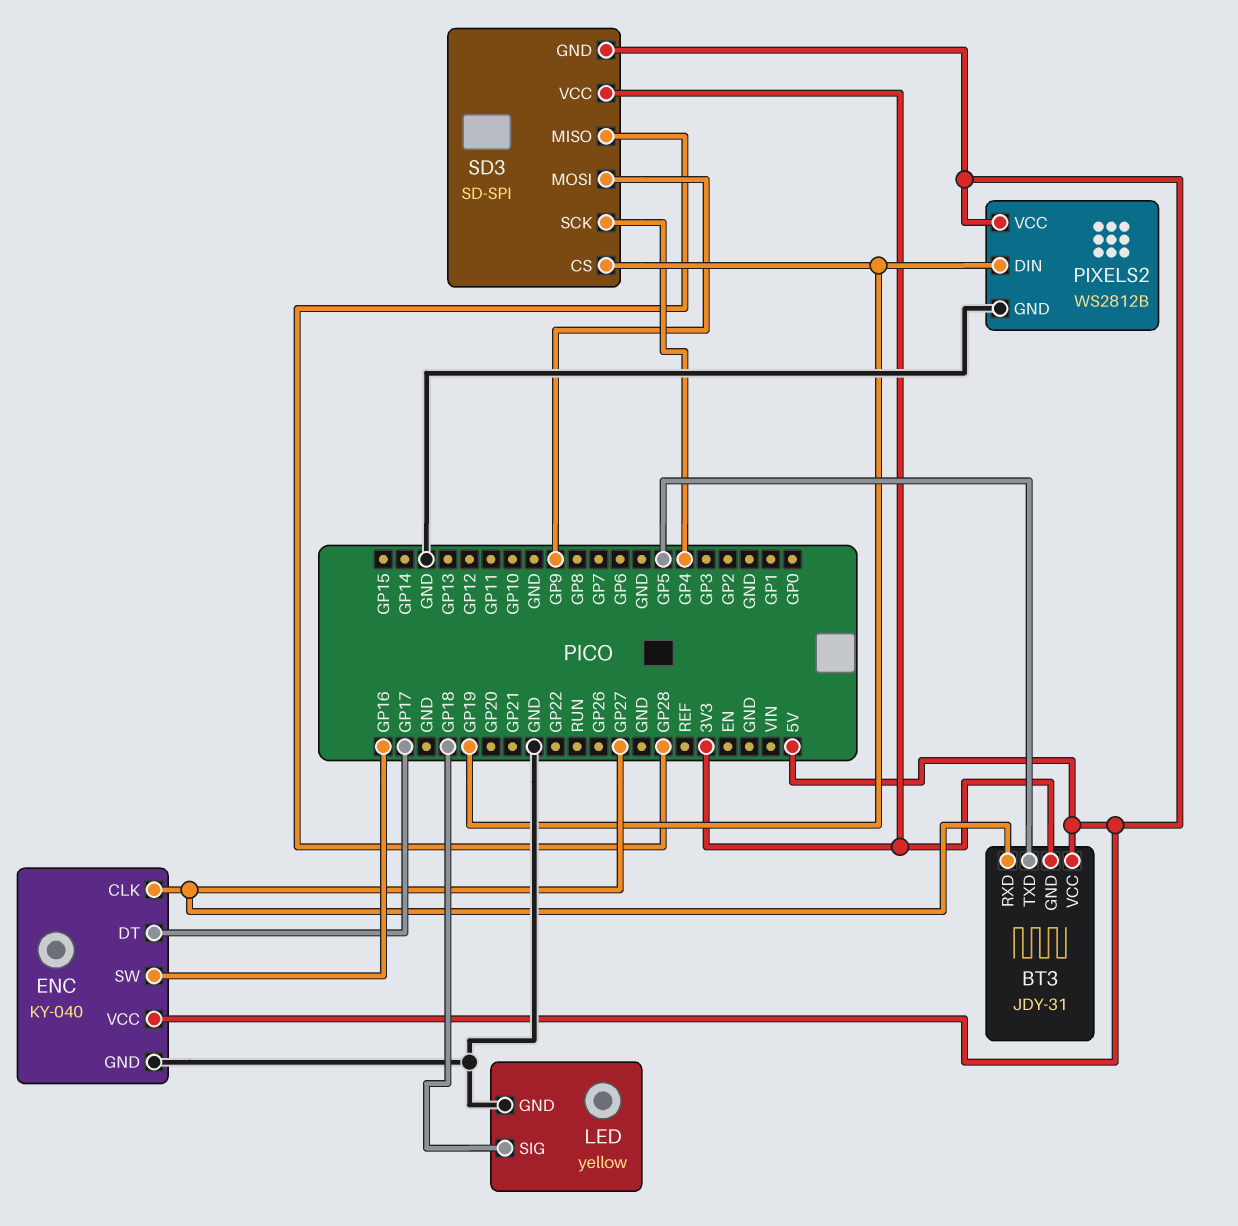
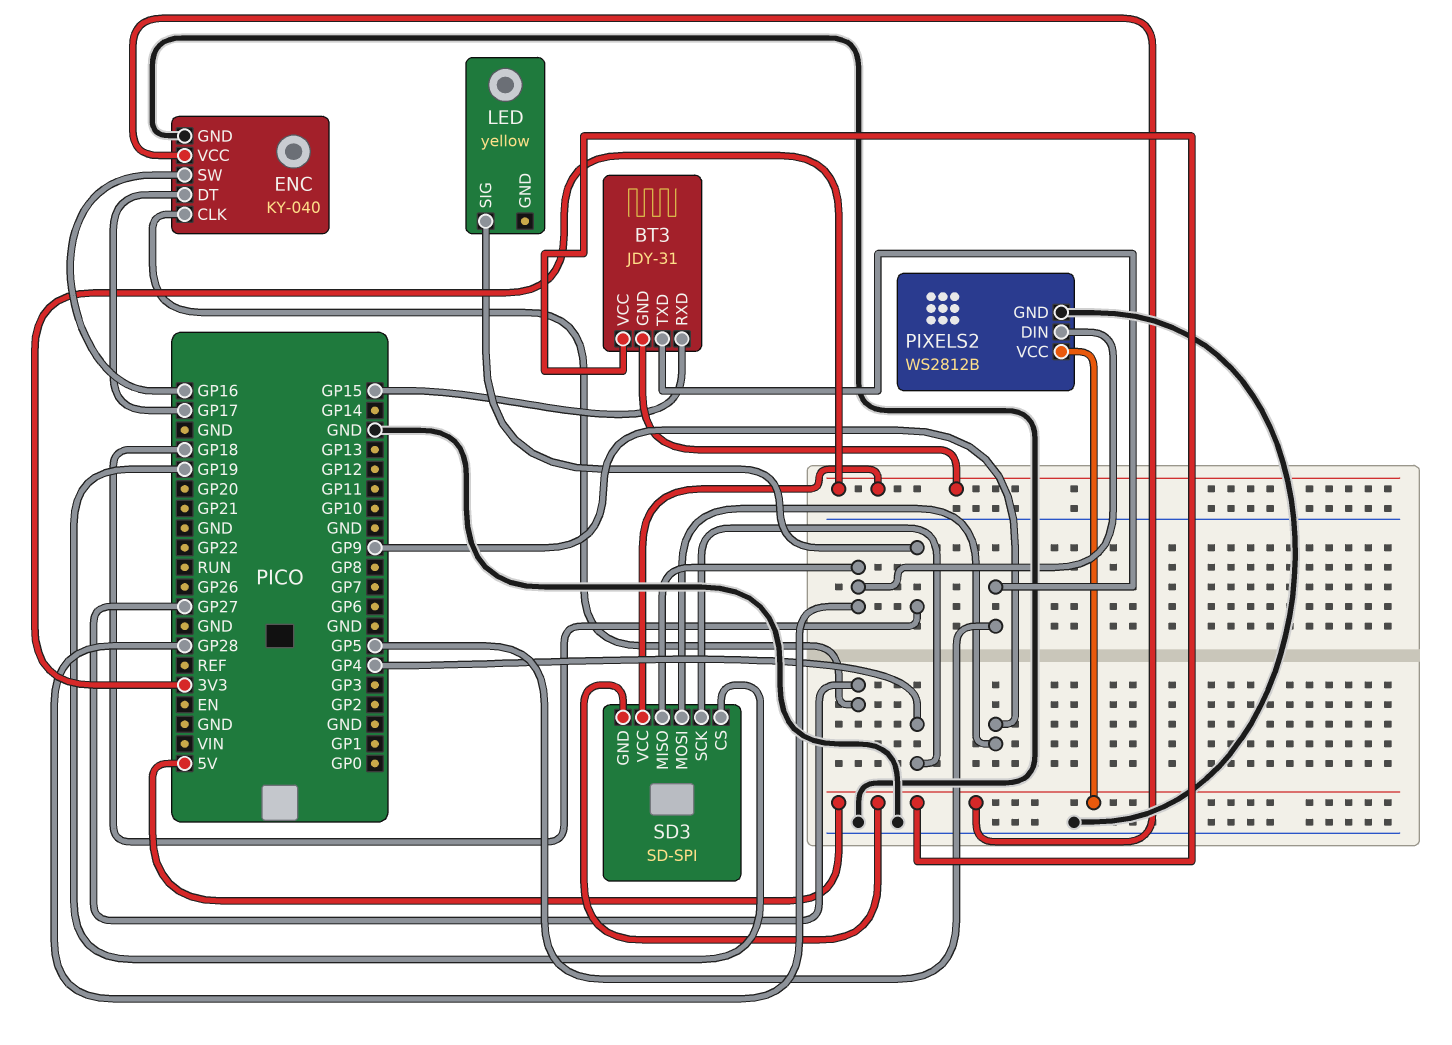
BT3 pin RXD: GP27 -> GP15
LED pin GND: GND -> none
PIXELS2 pin DIN: GP19 -> GP28

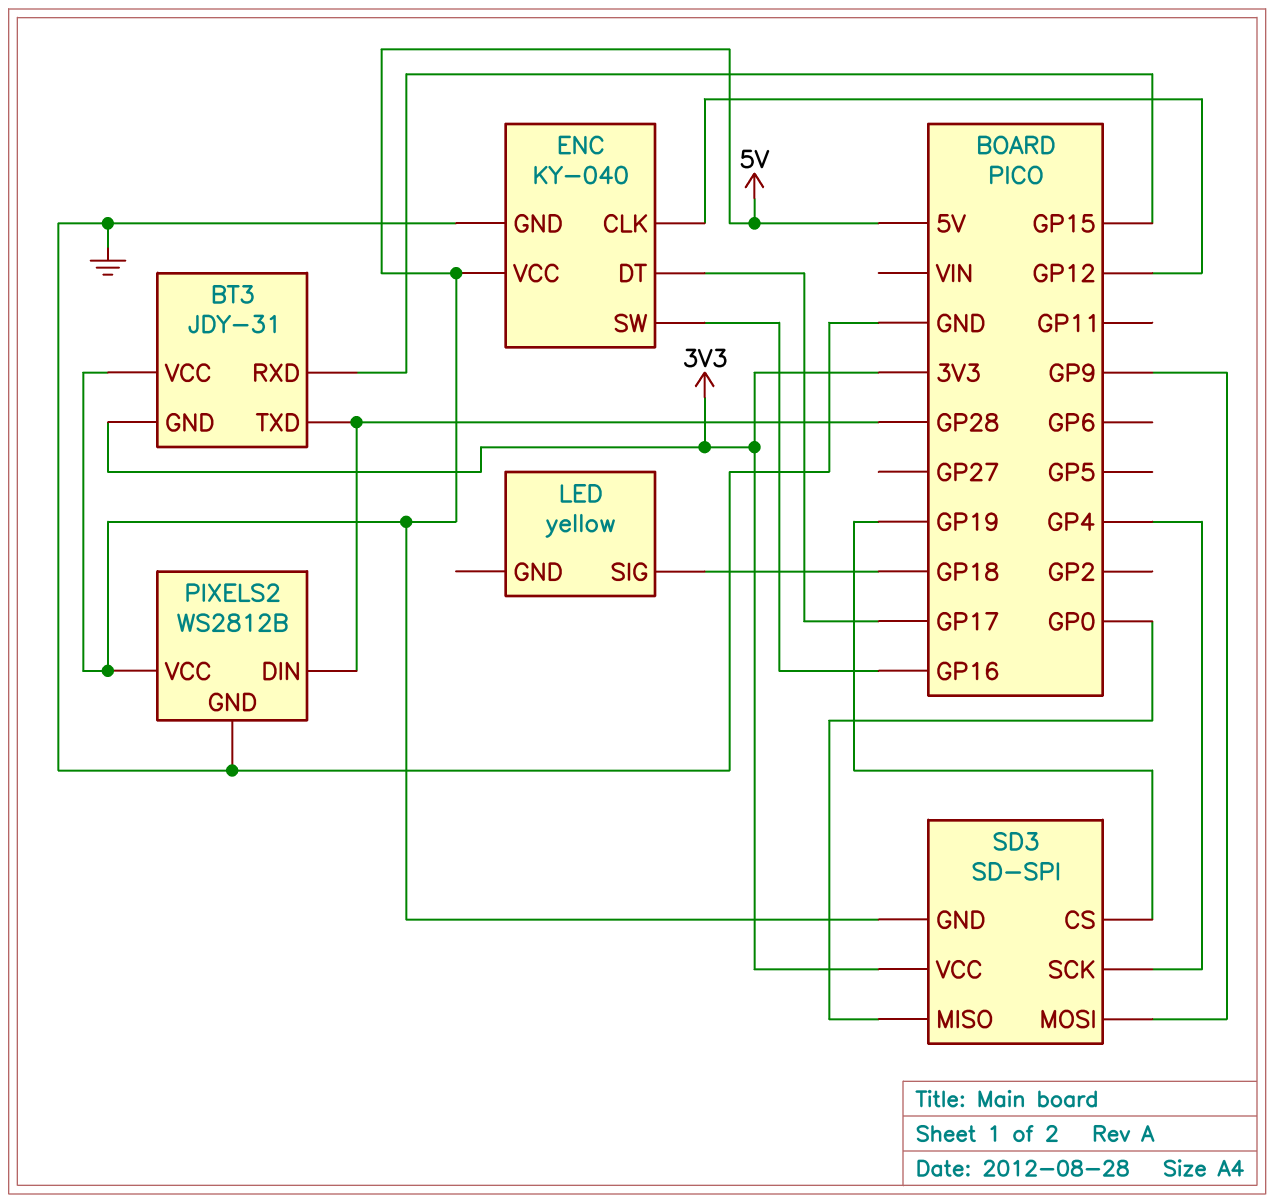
BT3 pin TXD: GP5 -> GP28
ENC pin CLK: GP27 -> GP12
SD3 pin MISO: GP28 -> GP0

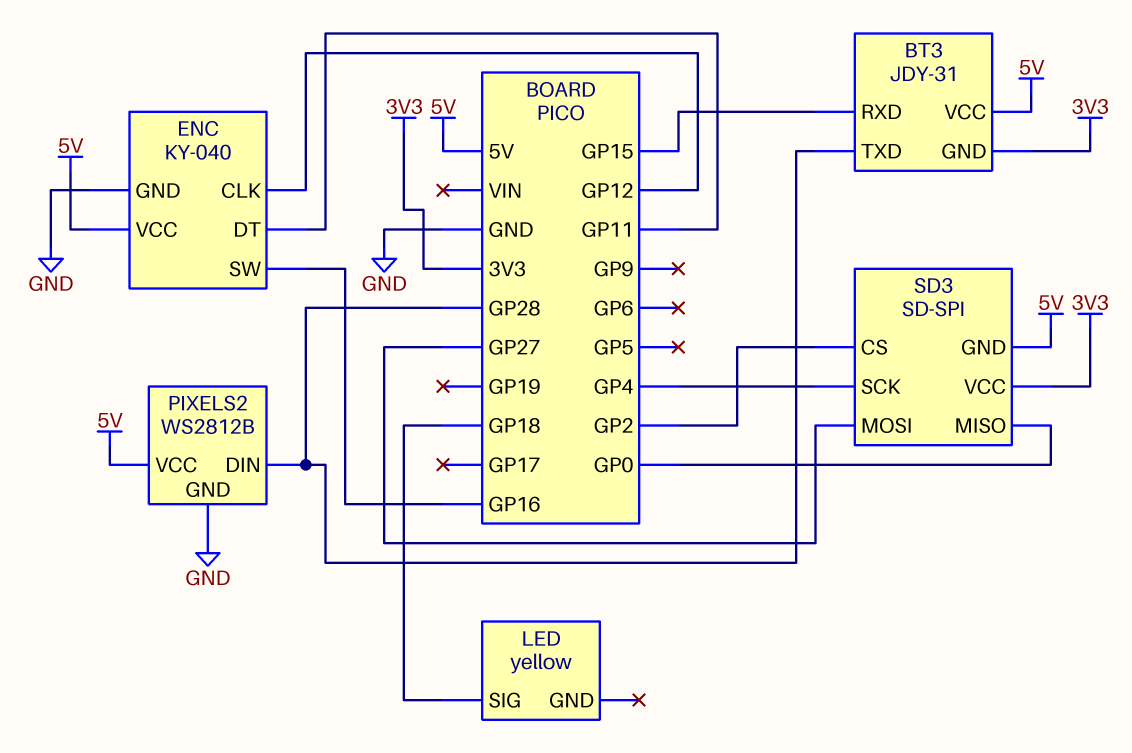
ENC pin DT: GP17 -> GP11
SD3 pin CS: GP19 -> GP2
SD3 pin MOSI: GP9 -> GP27

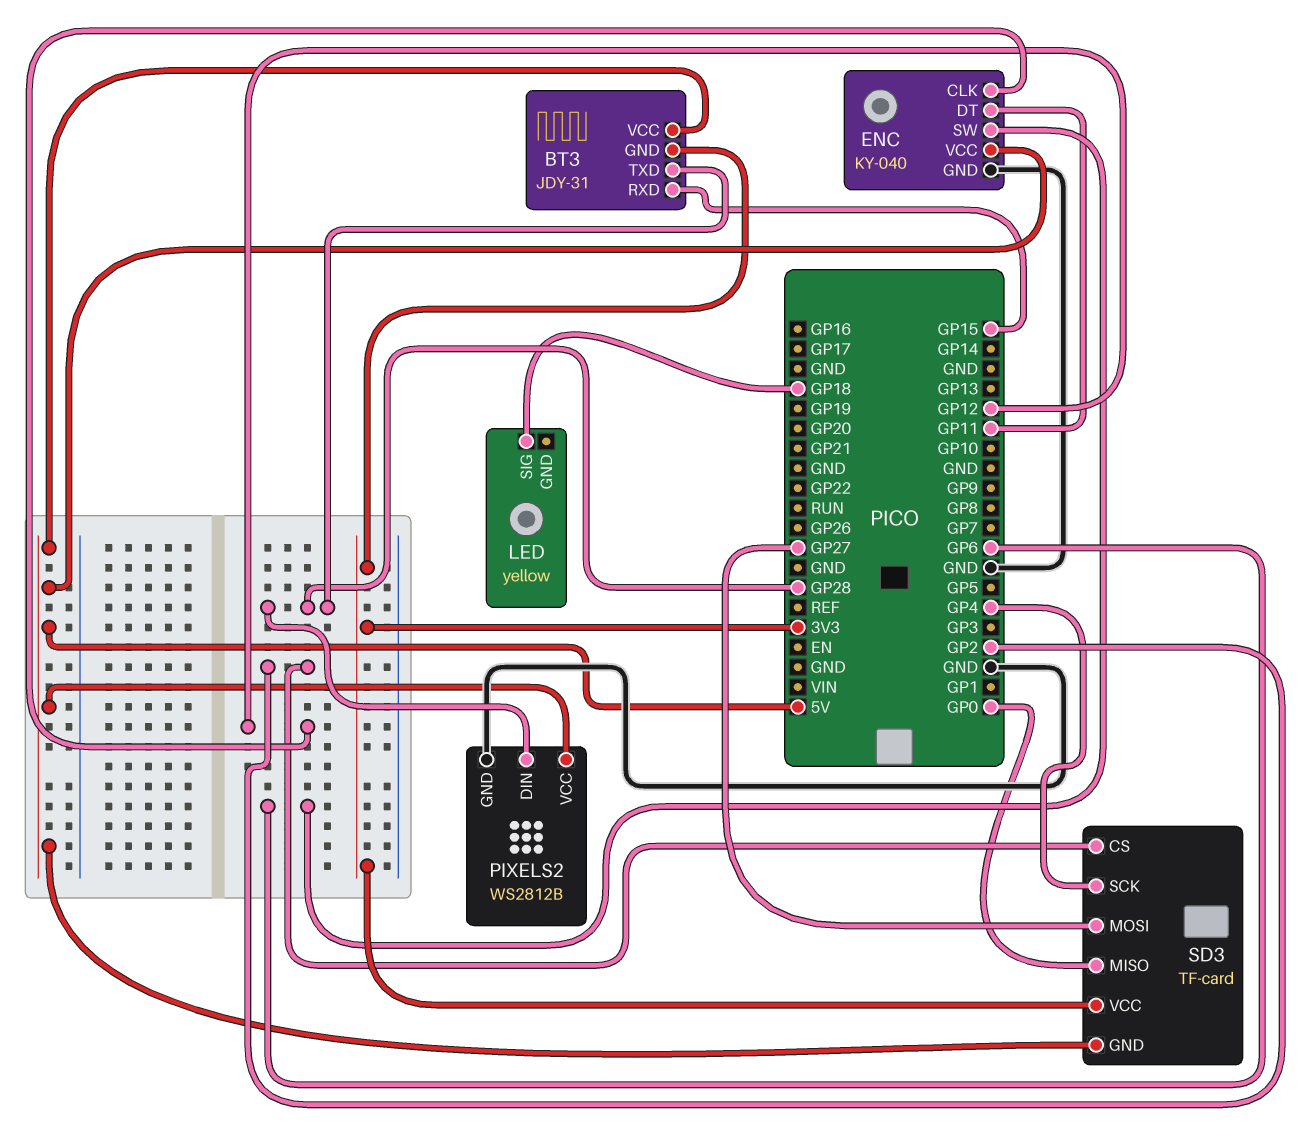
ENC pin SW: GP16 -> GP6
SD3: SD-SPI -> TF-card

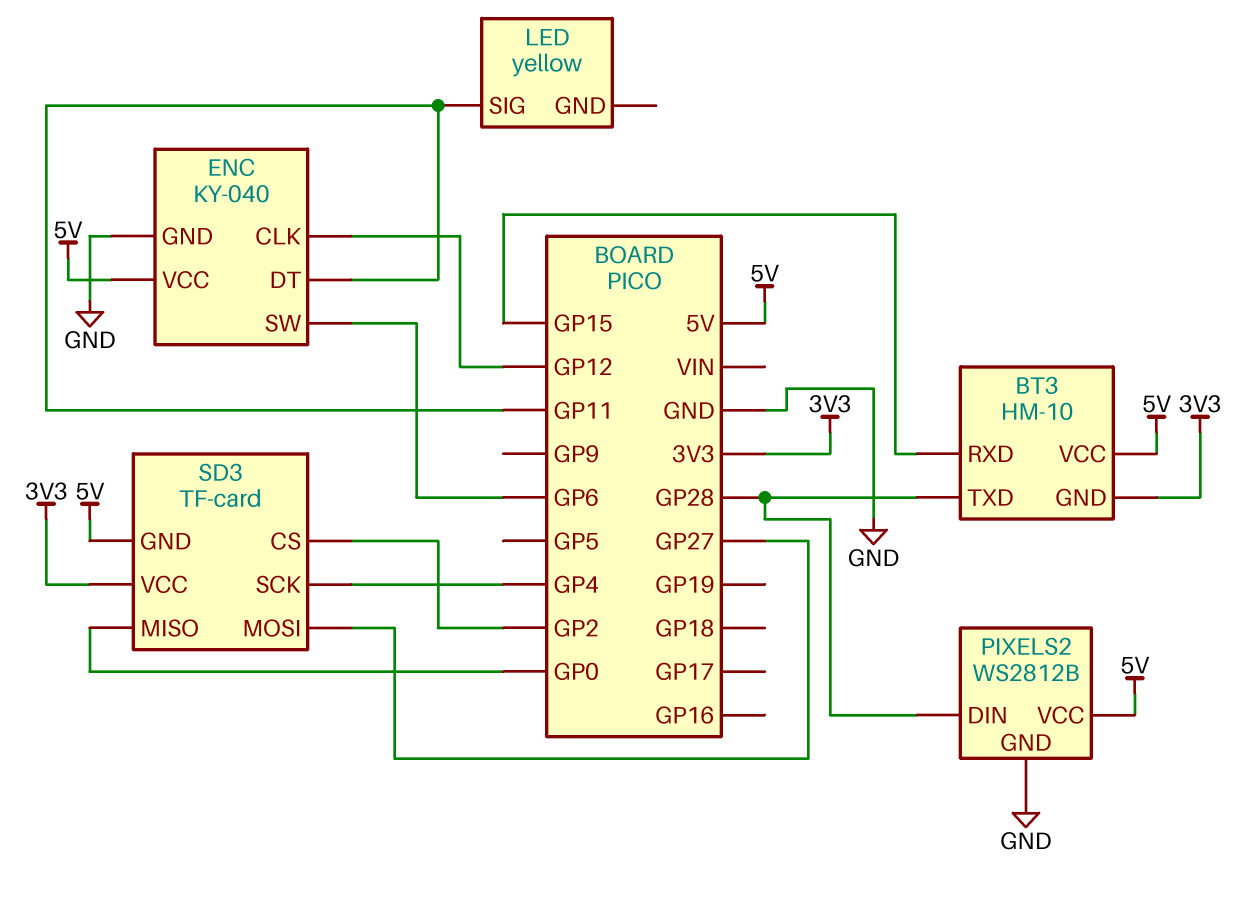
BT3: JDY-31 -> HM-10
LED pin SIG: GP18 -> GP11

